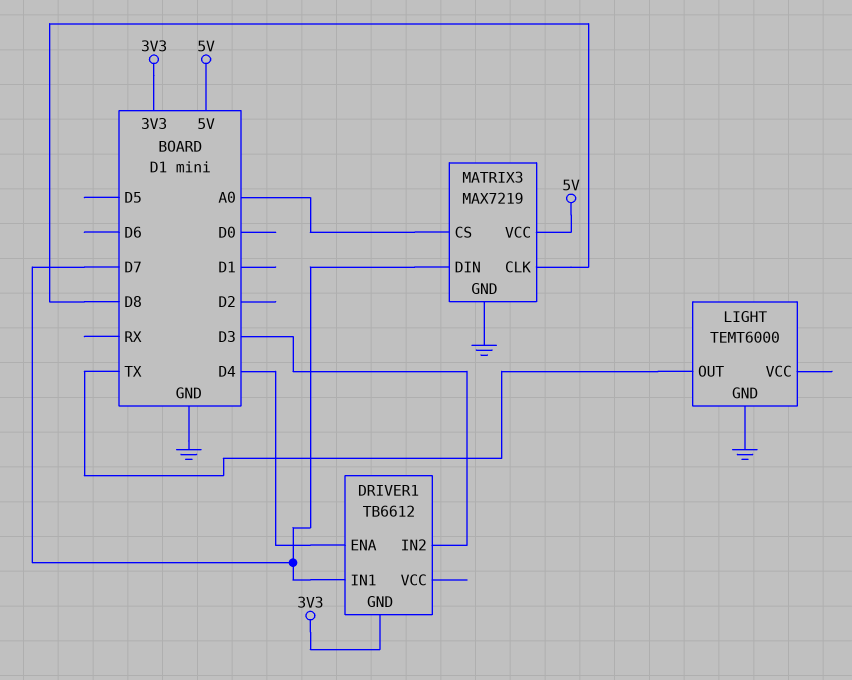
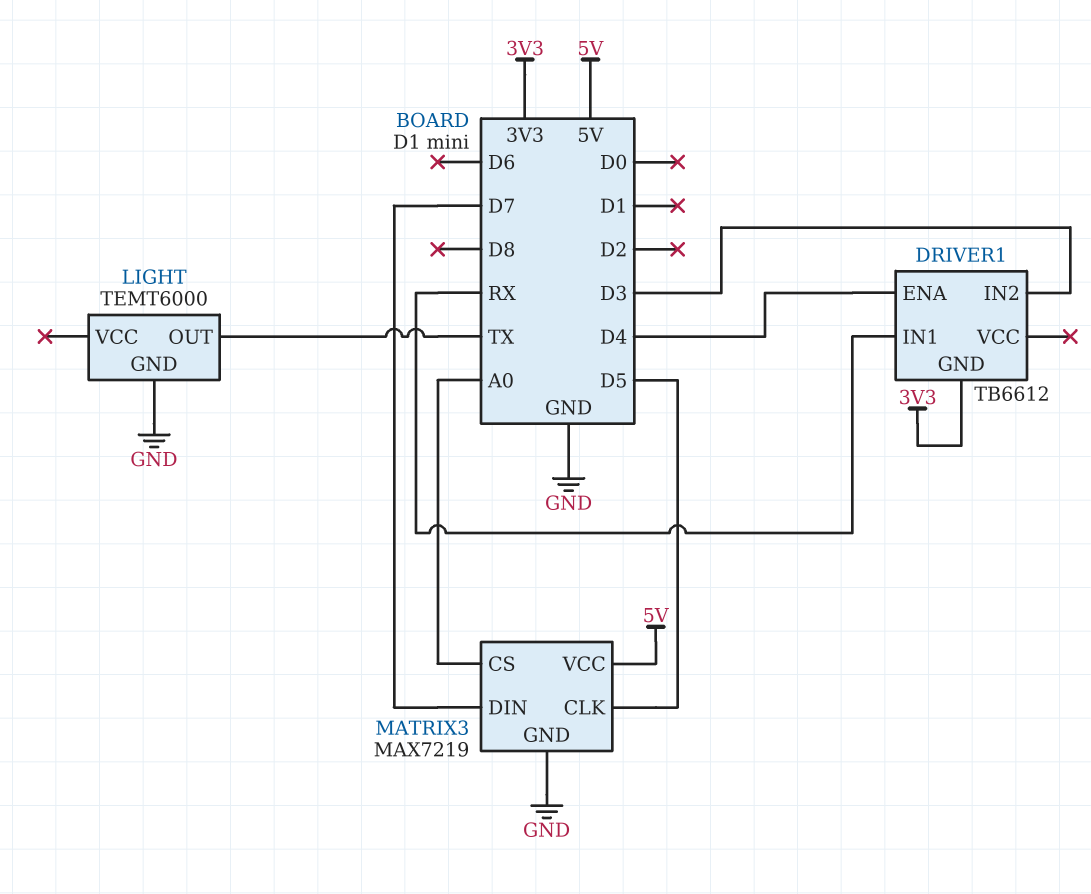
DRIVER1 pin IN1: D7 -> RX
MATRIX3 pin CLK: D8 -> D5

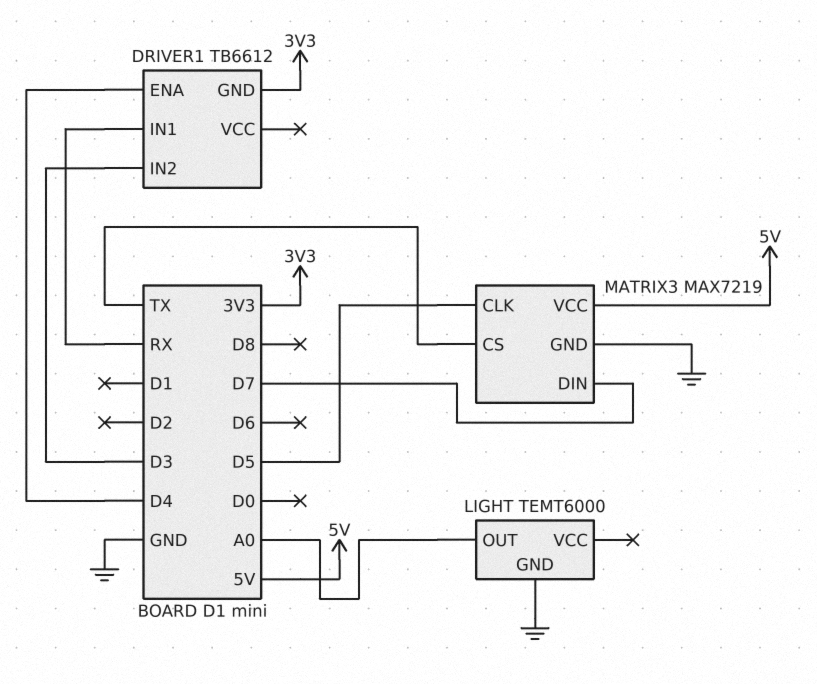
LIGHT pin OUT: TX -> A0
MATRIX3 pin CS: A0 -> TX

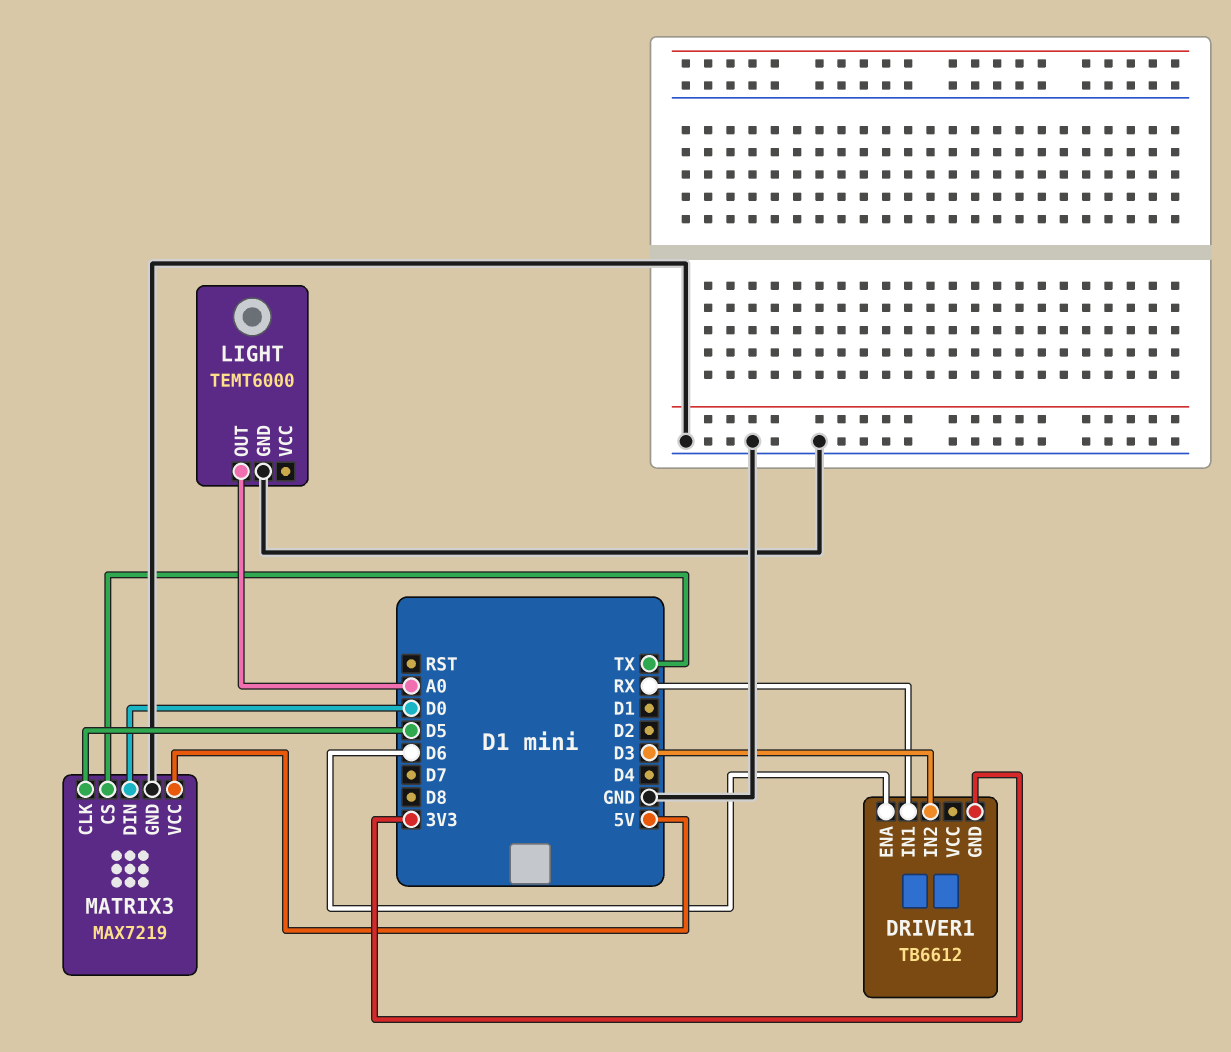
DRIVER1 pin ENA: D4 -> D6
MATRIX3 pin DIN: D7 -> D0

